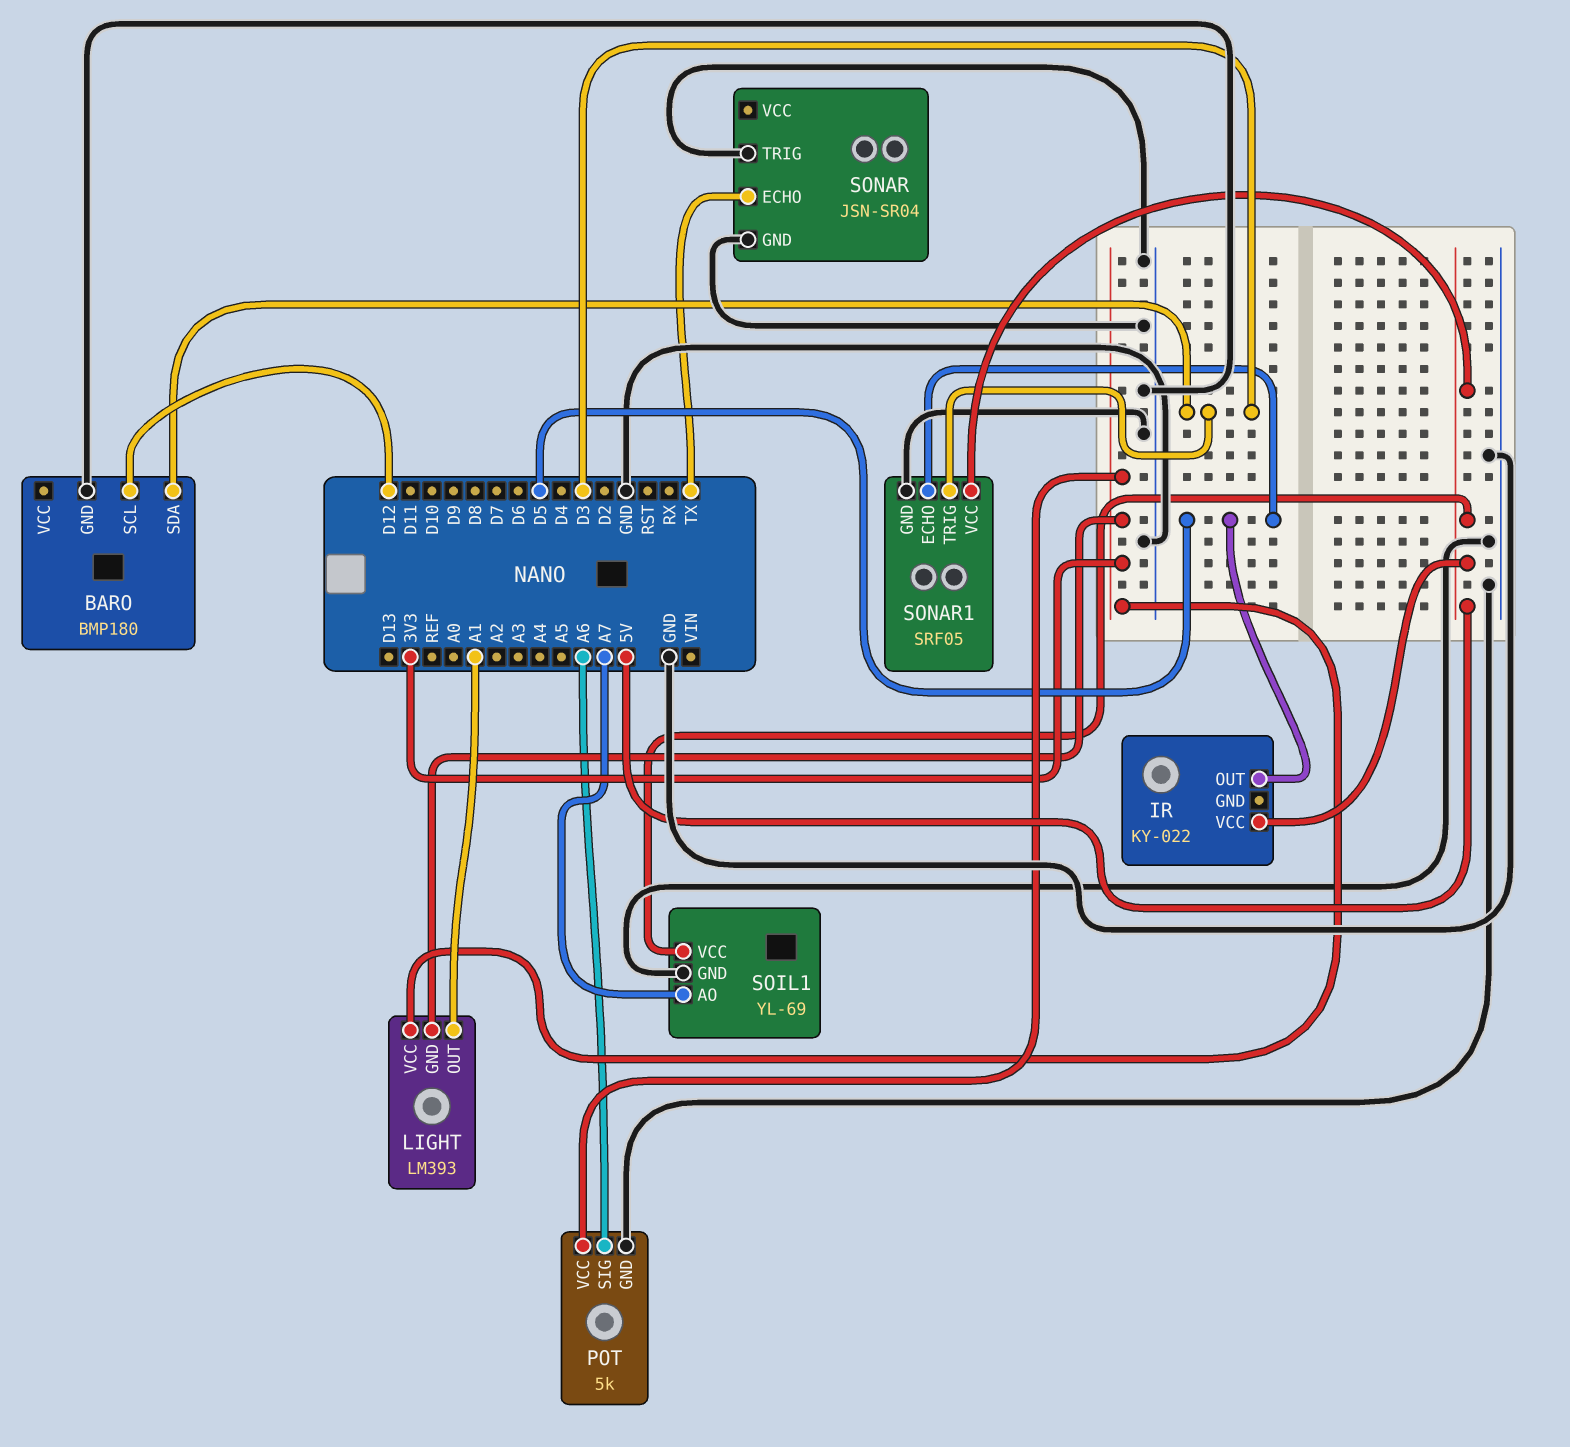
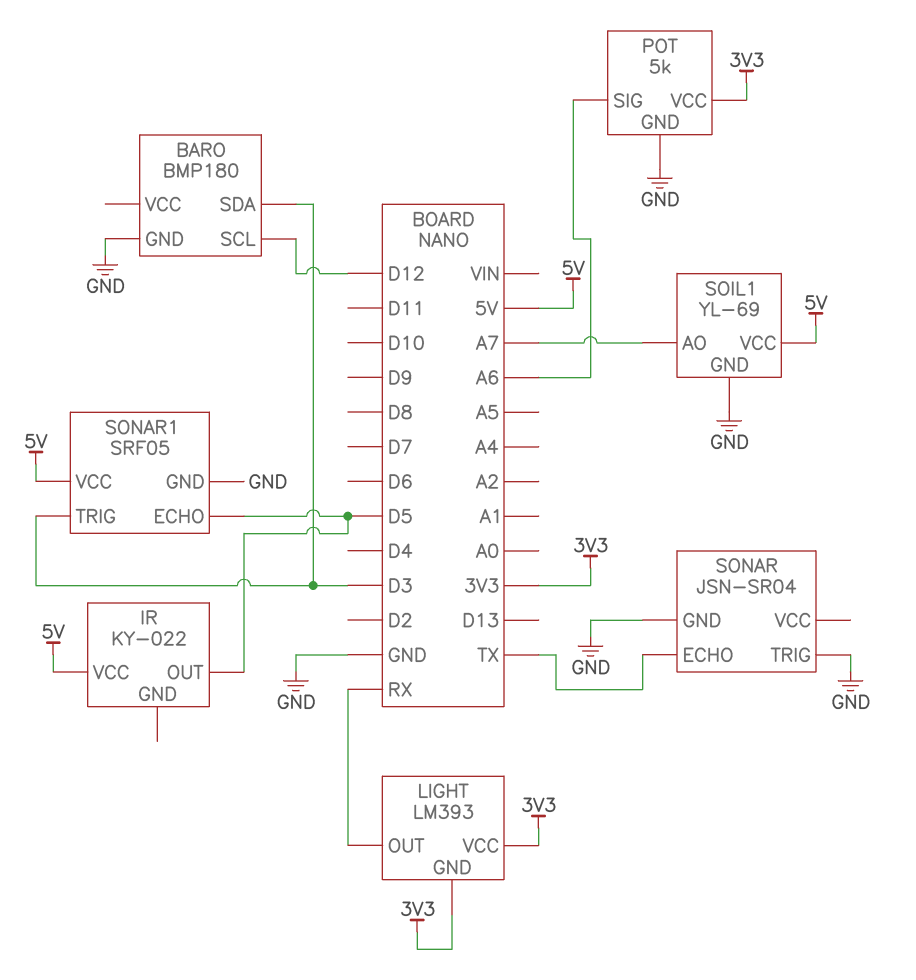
LIGHT pin OUT: A1 -> RX

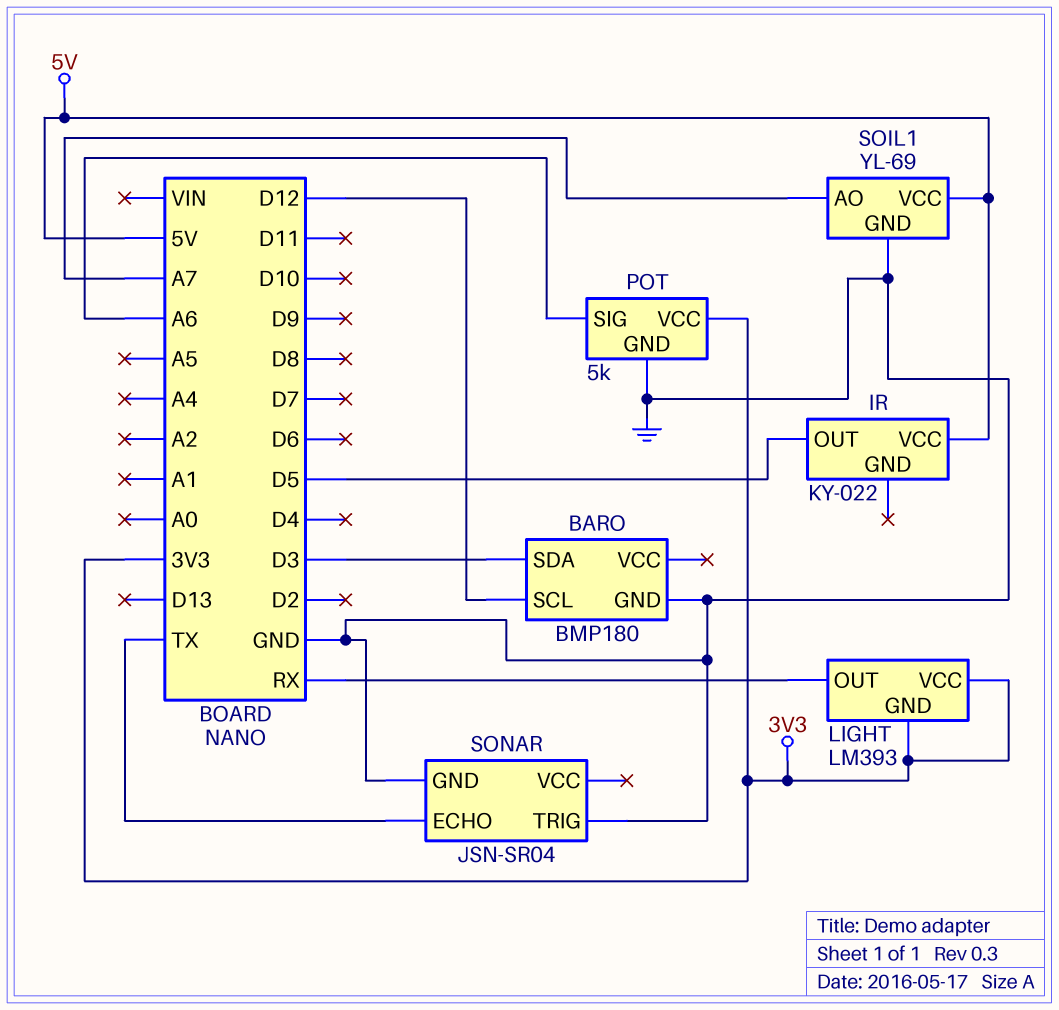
SONAR1: SRF05 -> none
SONAR1 pin ECHO: D5 -> none
SONAR1 pin GND: GND -> none
SONAR1 pin TRIG: D3 -> none
SONAR1 pin VCC: 5V -> none

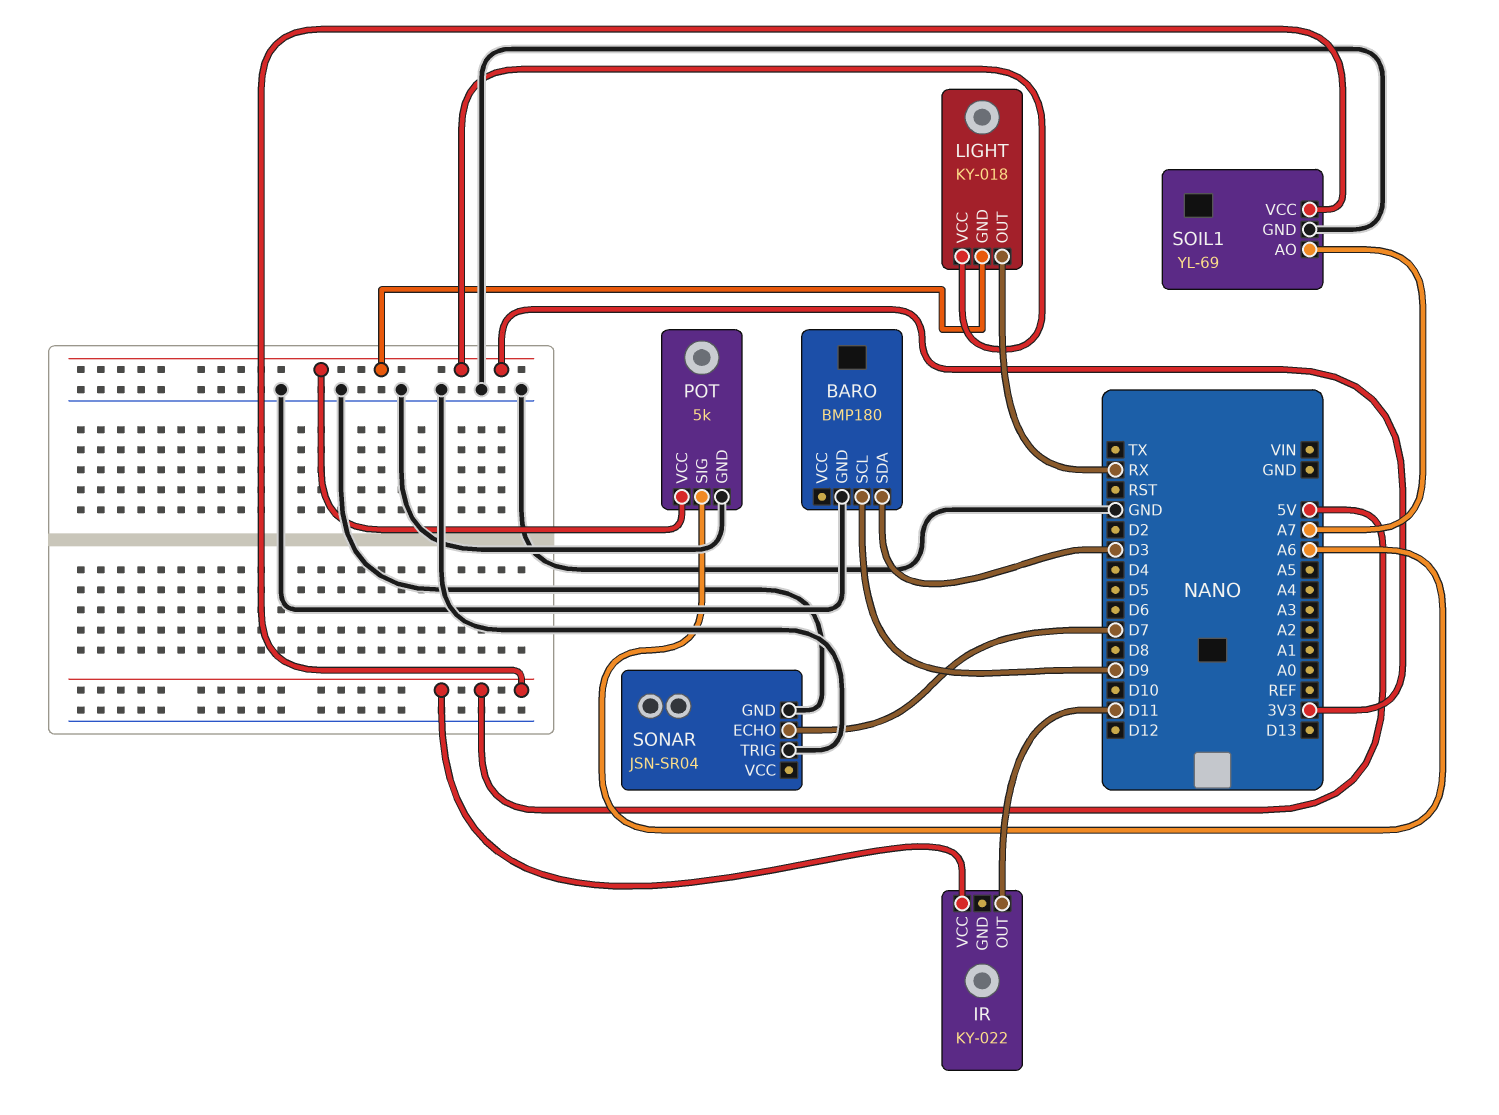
BARO pin SCL: D12 -> D9
IR pin OUT: D5 -> D11
LIGHT: LM393 -> KY-018
SONAR pin ECHO: TX -> D7

